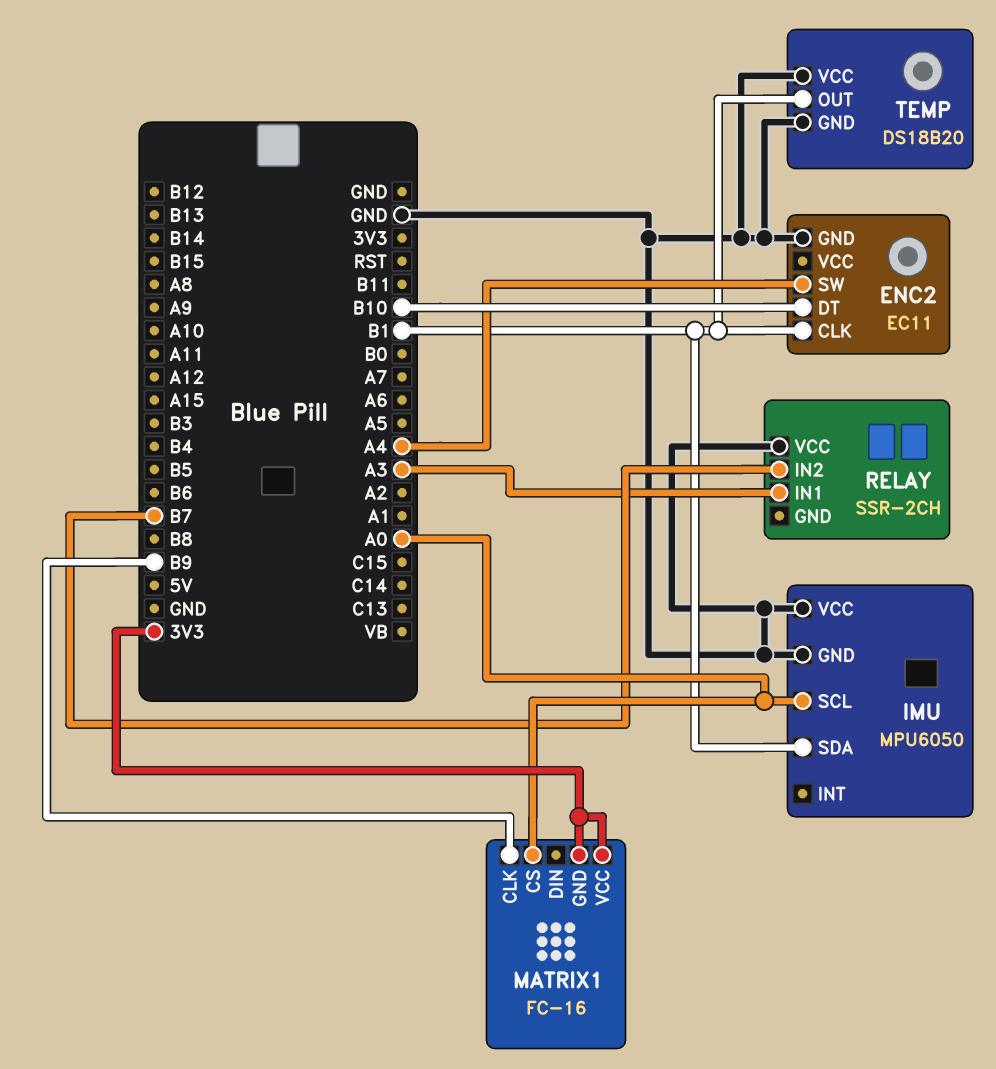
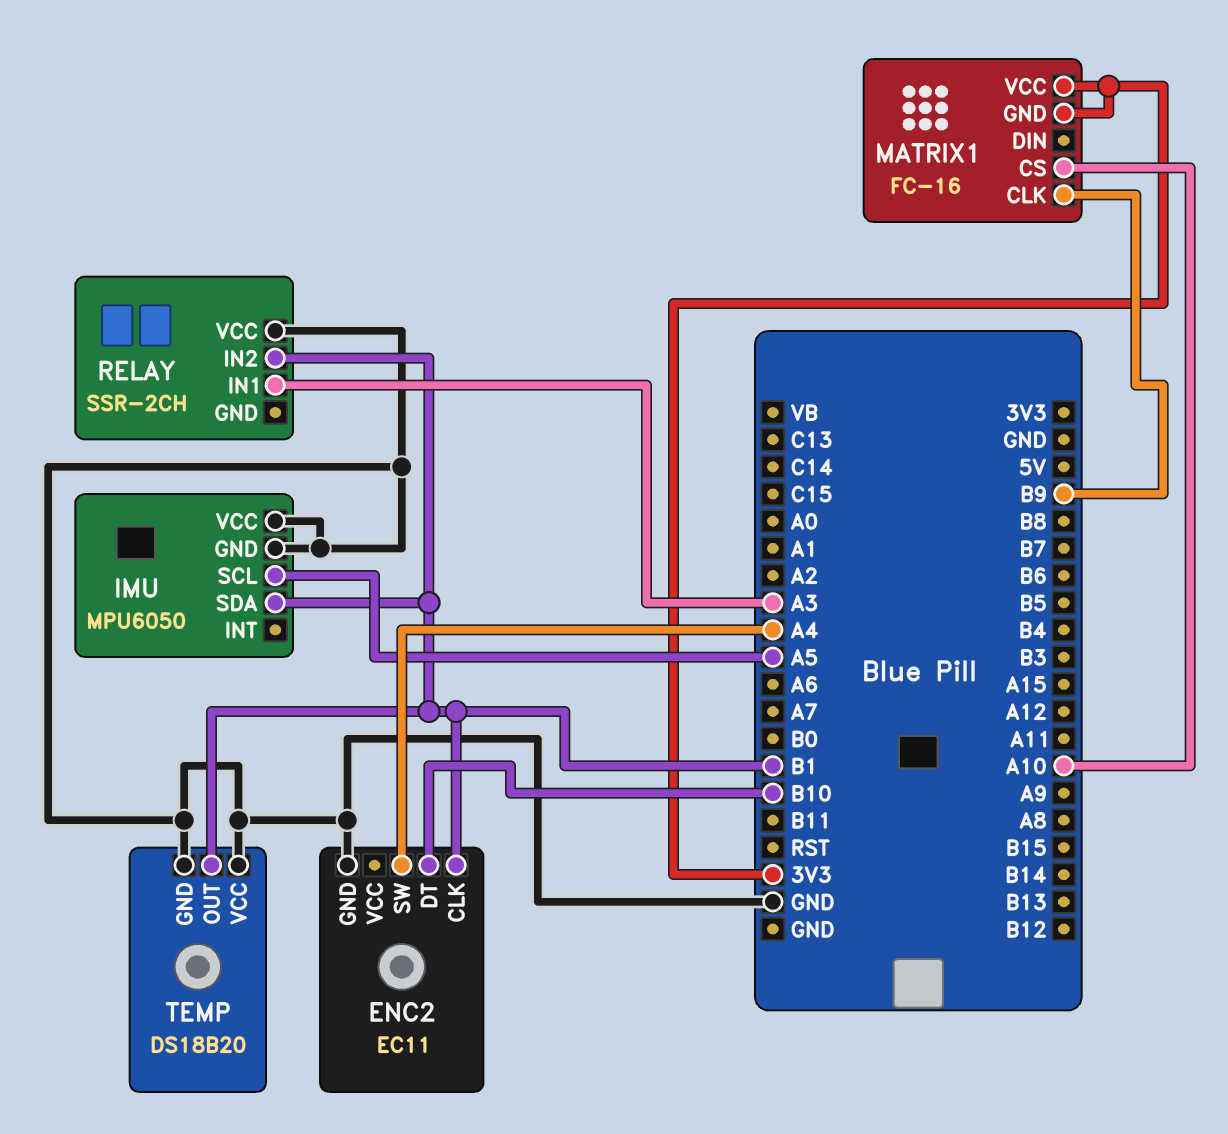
IMU pin SCL: A0 -> A5
MATRIX1 pin CS: A0 -> A10
RELAY pin IN2: B7 -> B1

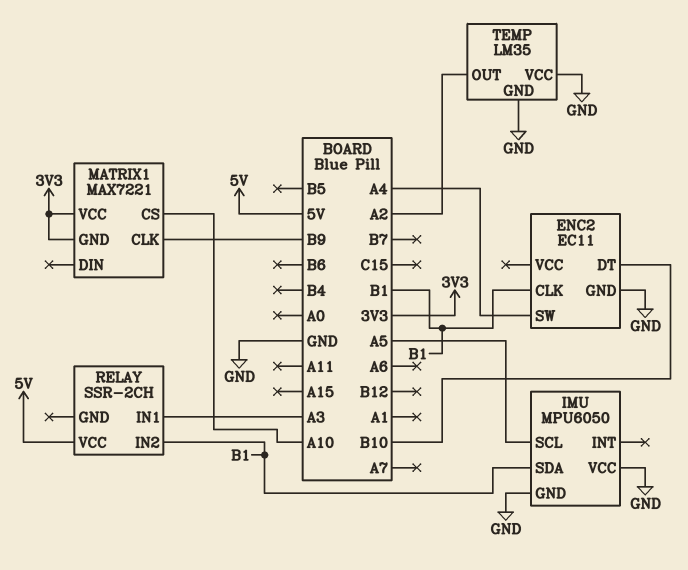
MATRIX1: FC-16 -> MAX7221
RELAY pin VCC: GND -> 5V
TEMP: DS18B20 -> LM35
TEMP pin OUT: B1 -> A2

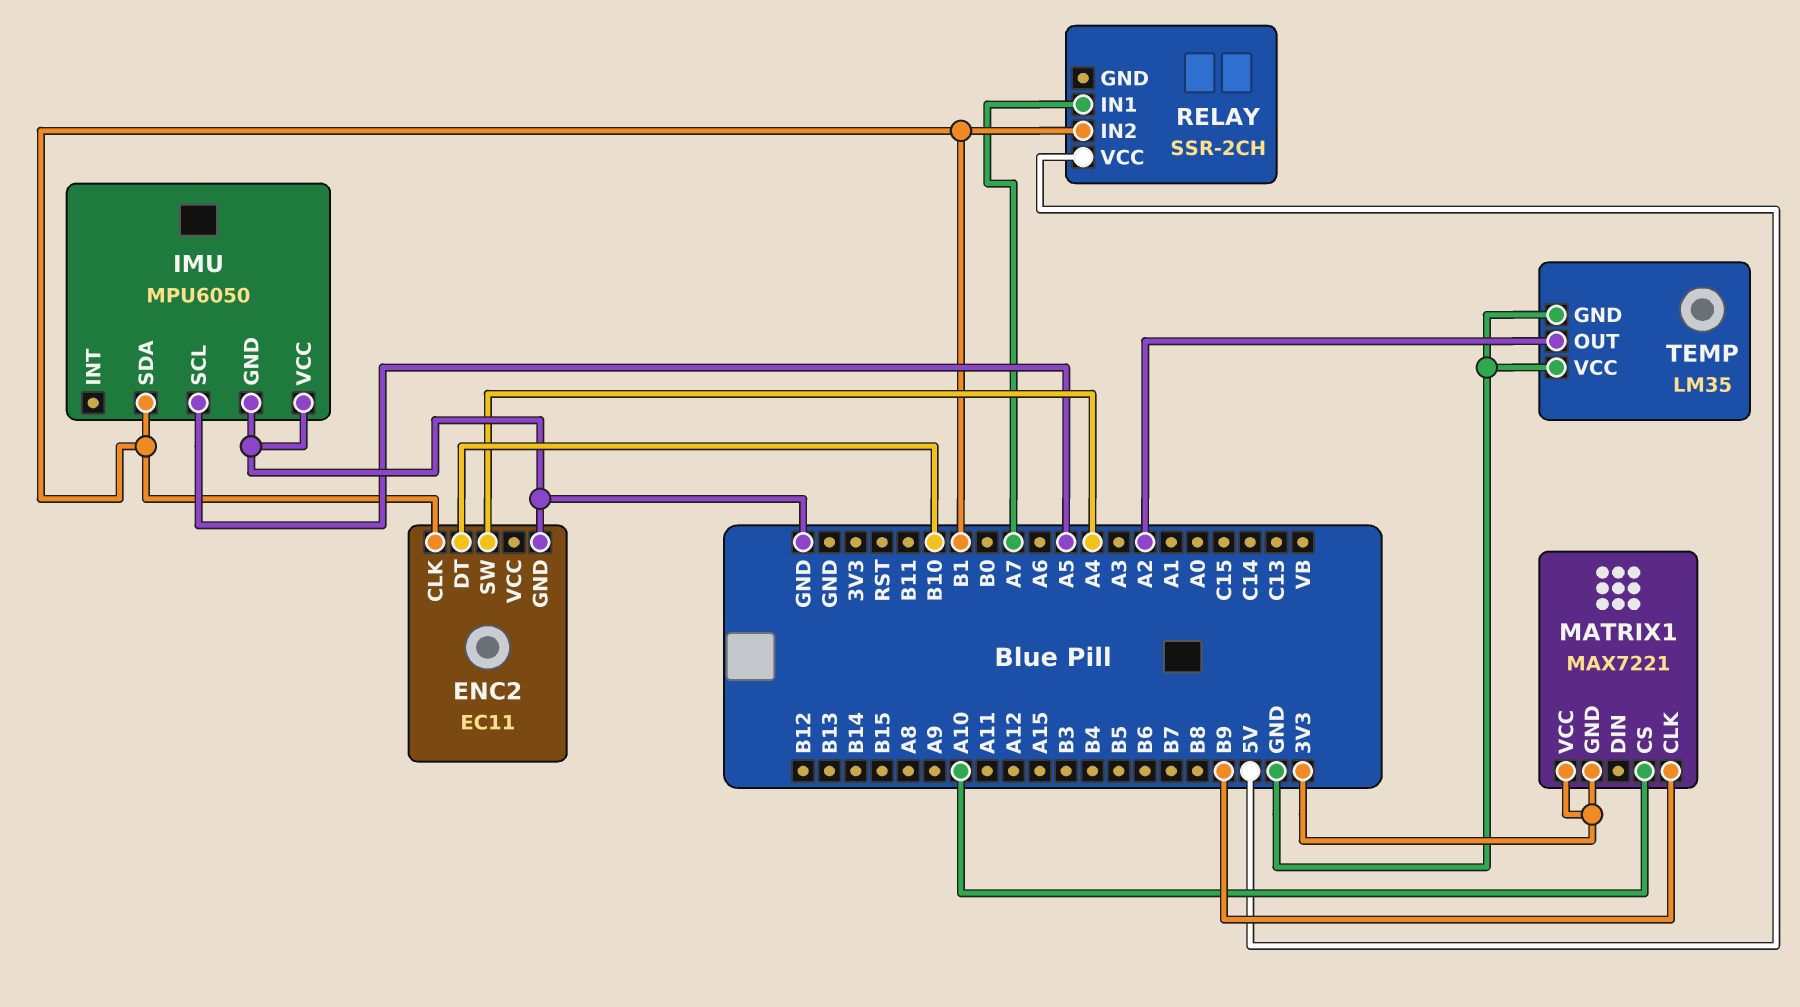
RELAY pin IN1: A3 -> A7

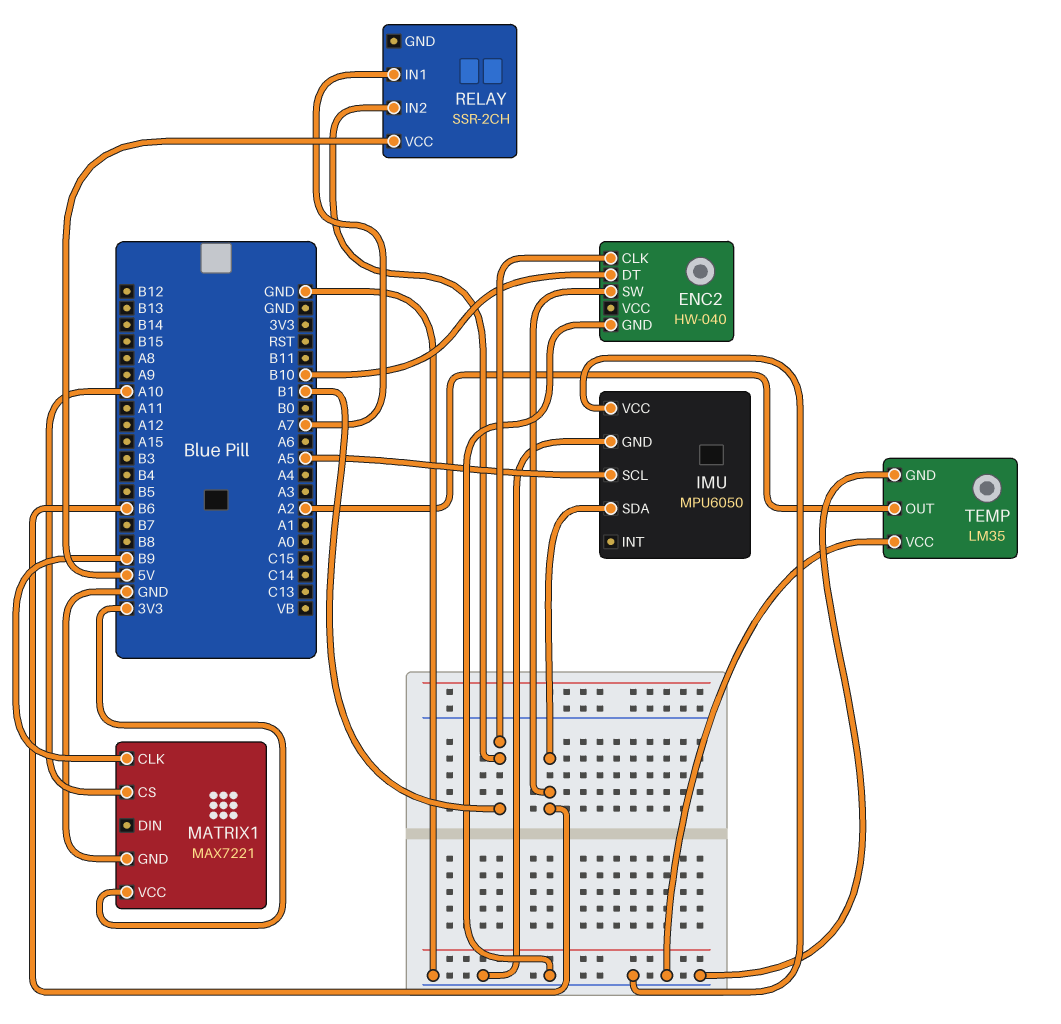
ENC2: EC11 -> HW-040
ENC2 pin SW: A4 -> B6
IMU pin SDA: B1 -> B6
MATRIX1 pin GND: 3V3 -> GND

